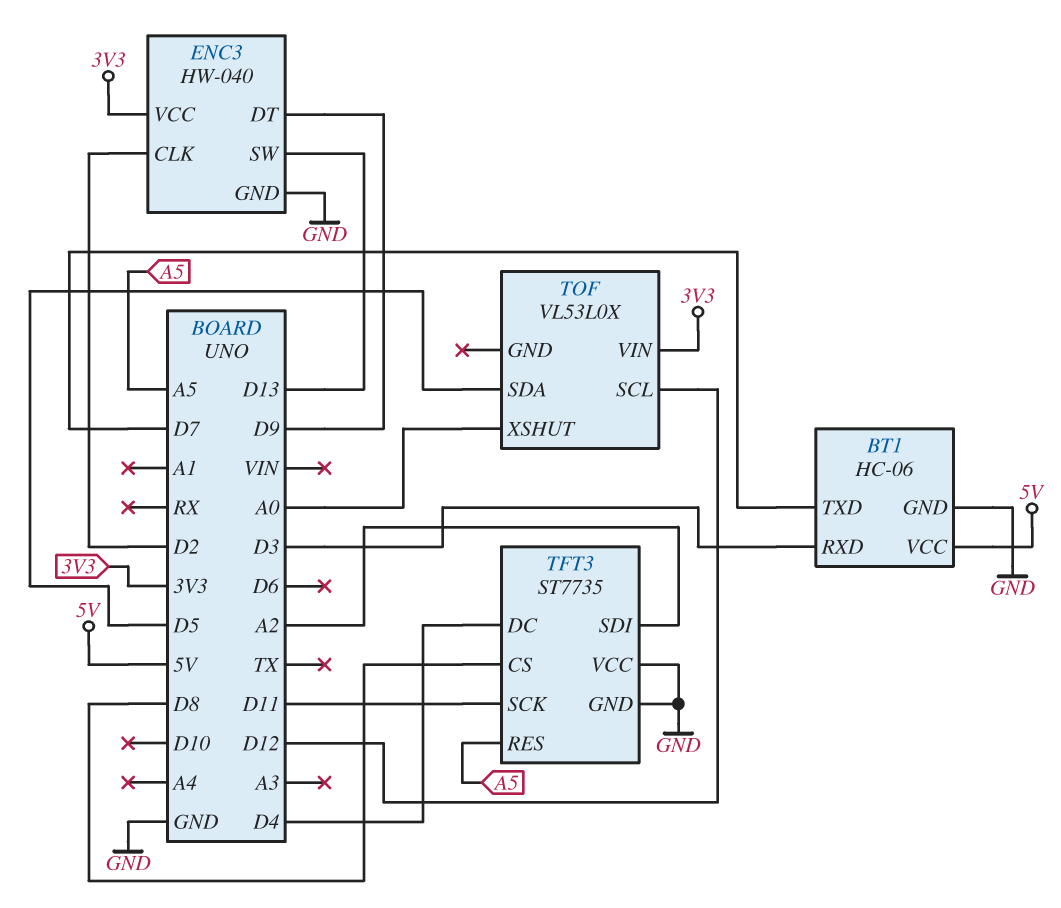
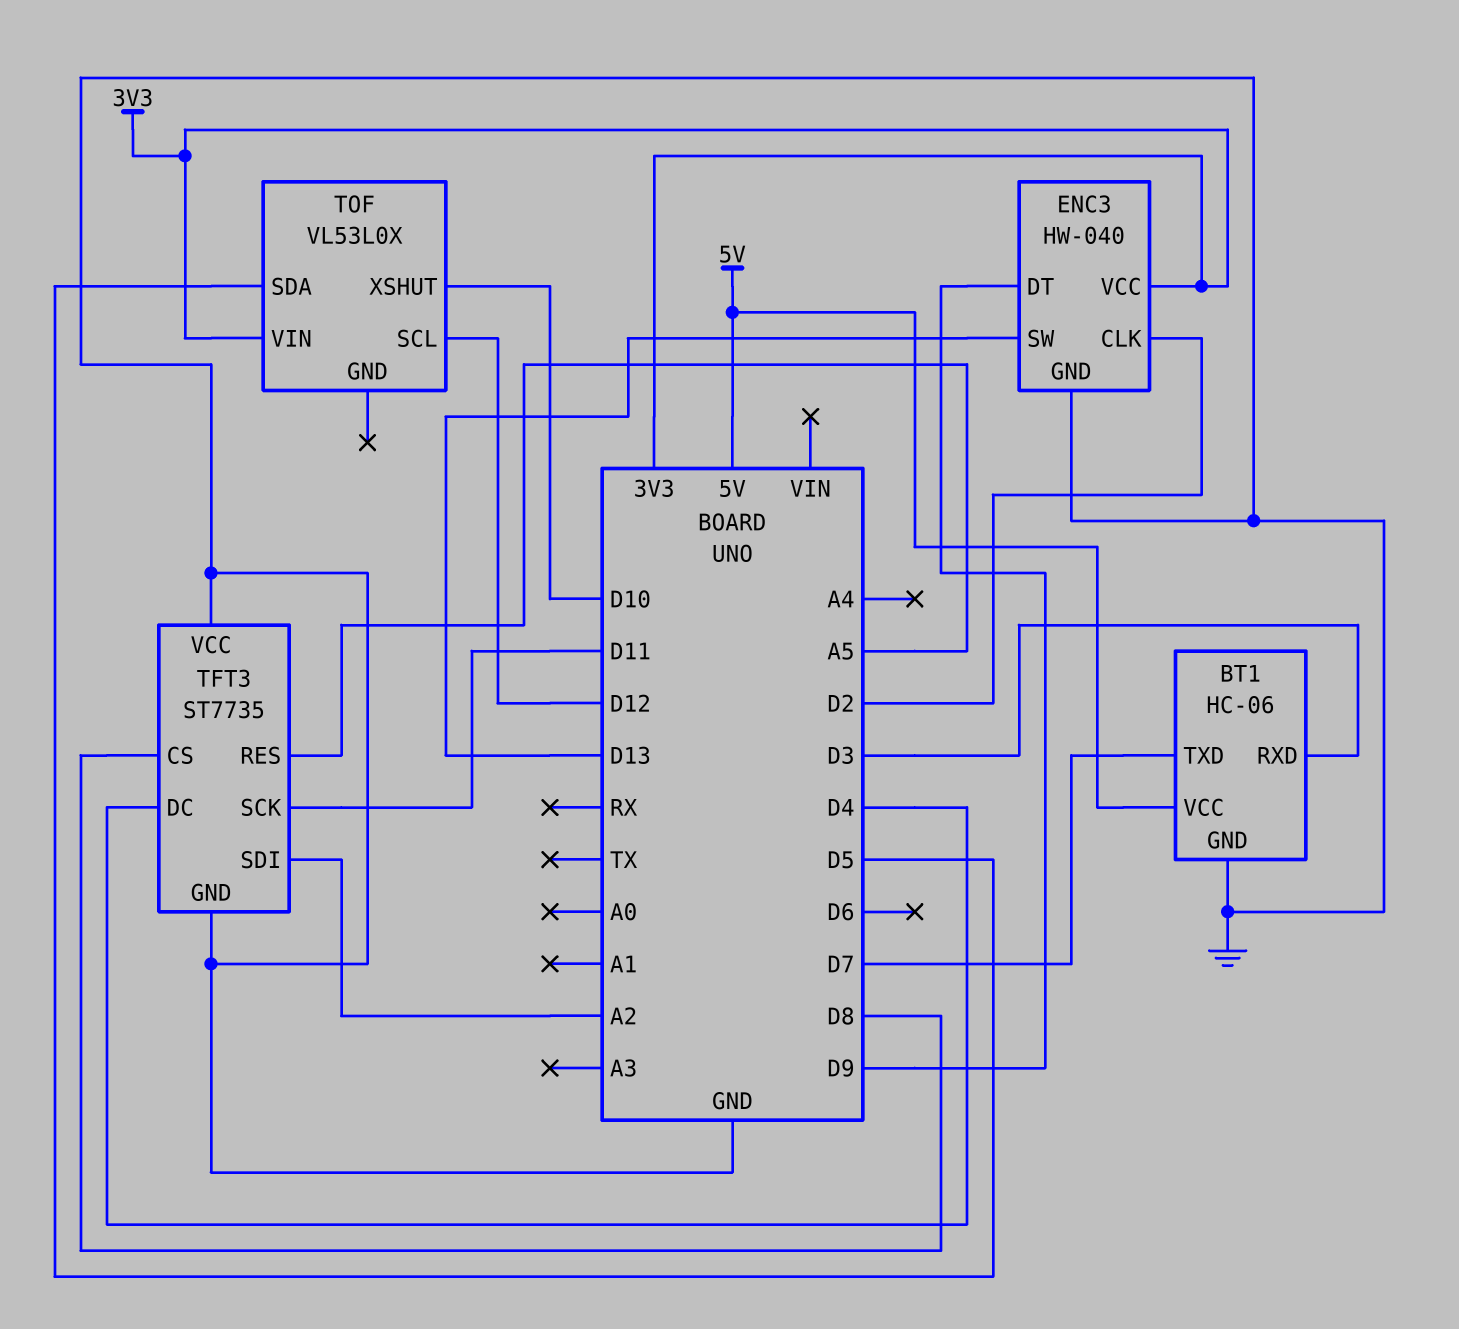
TOF pin XSHUT: A0 -> D10

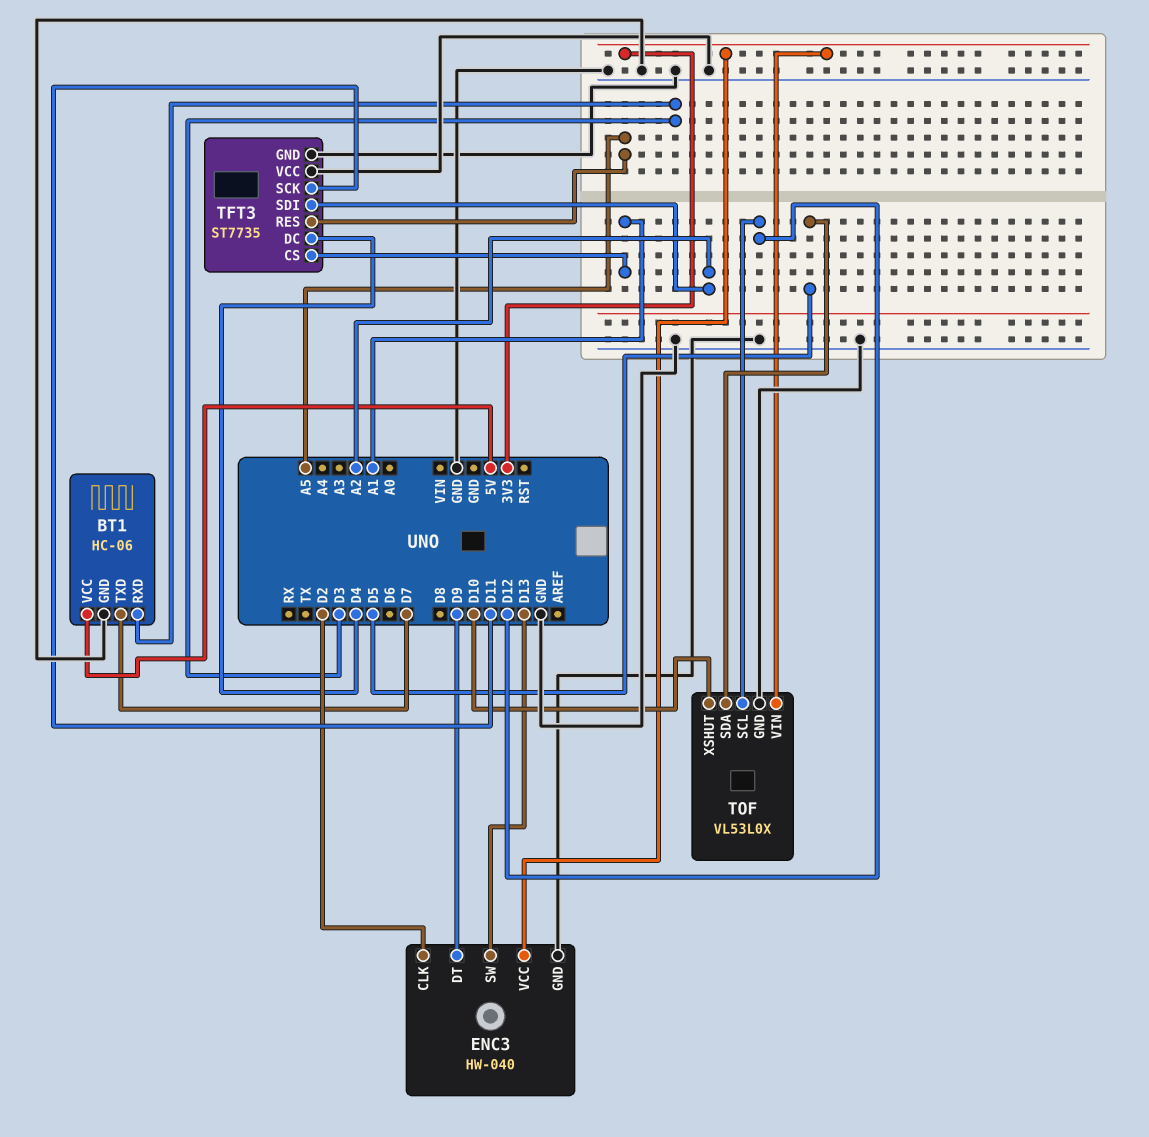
TFT3 pin CS: D8 -> A1
TOF pin GND: none -> GND

